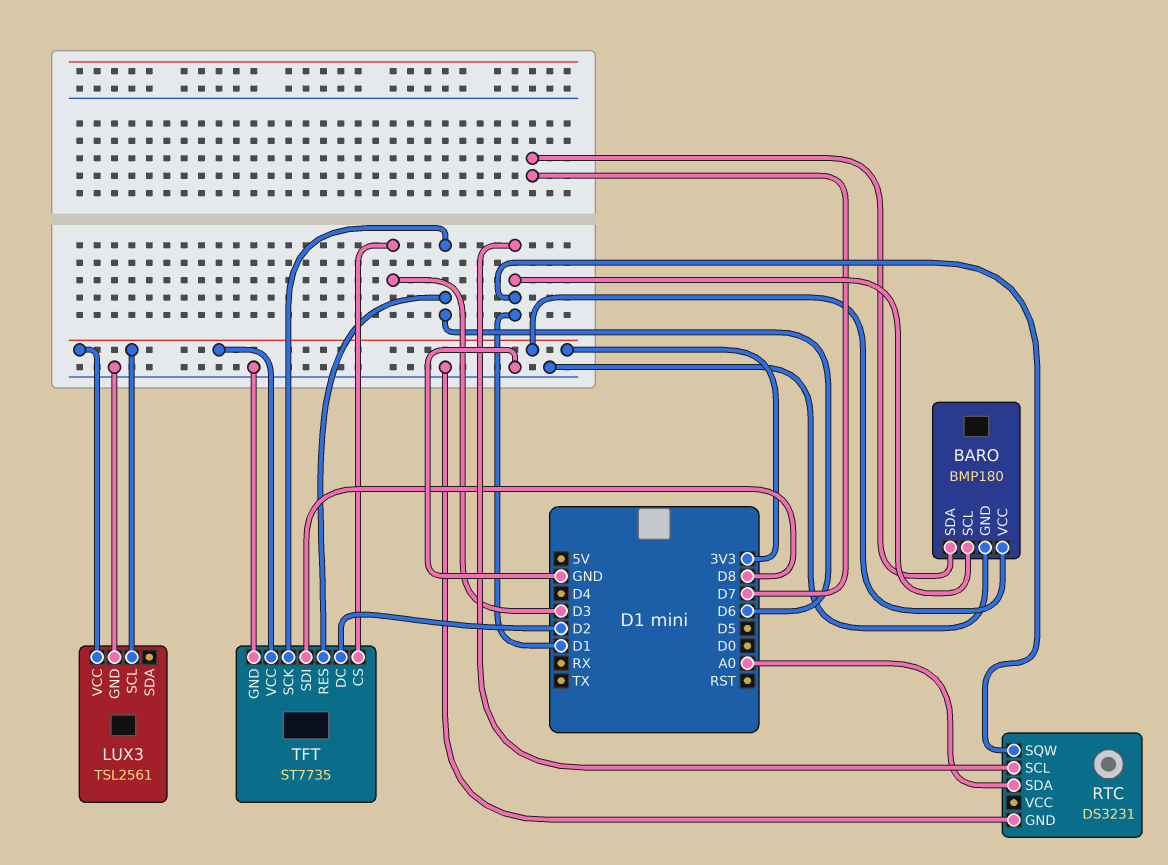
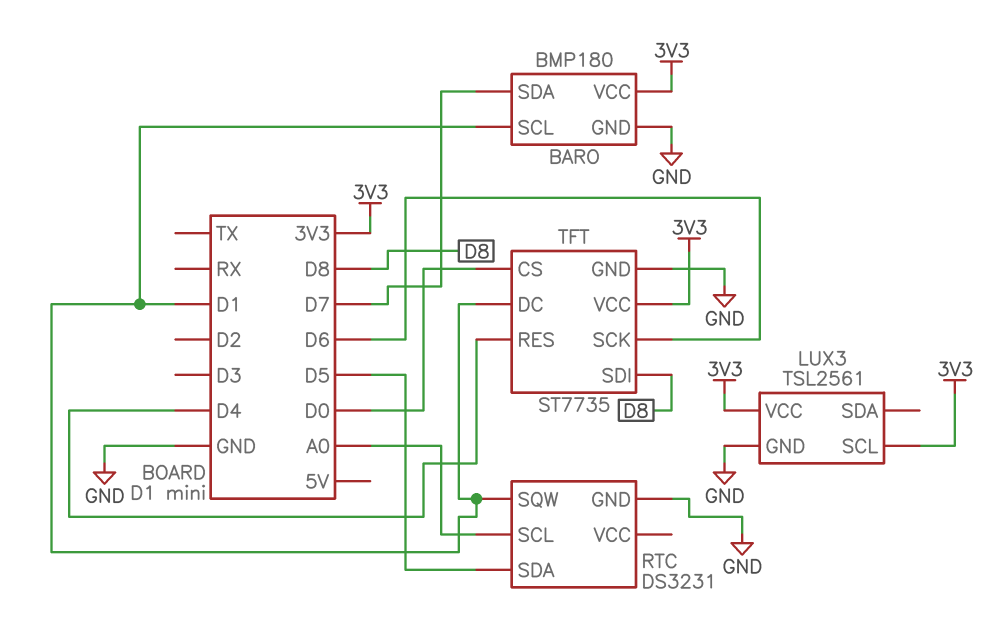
RTC pin SCL: D1 -> A0
RTC pin SDA: A0 -> D5
TFT pin CS: D3 -> D0
TFT pin DC: D2 -> D1
TFT pin RES: D6 -> D4

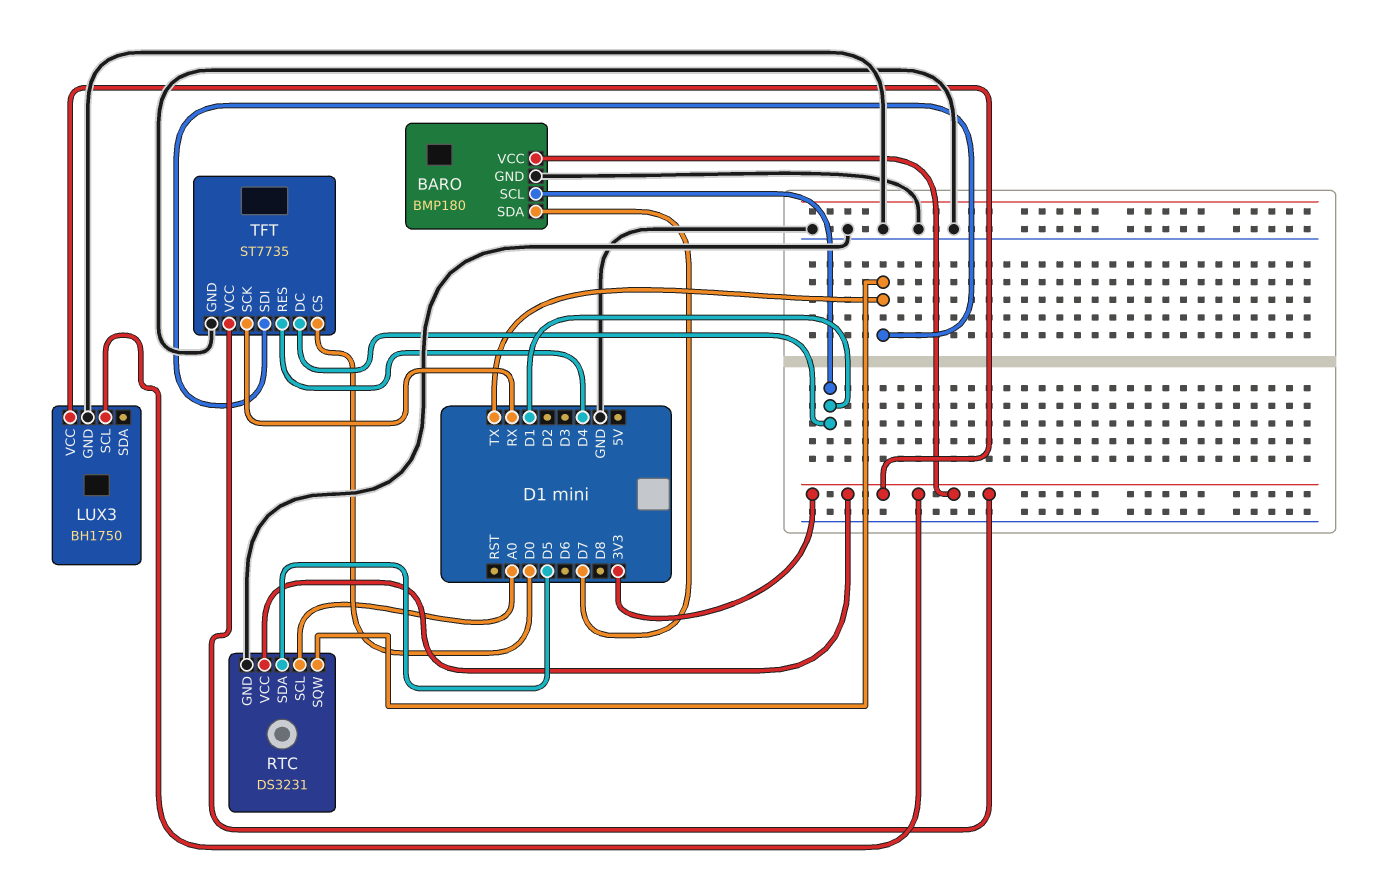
LUX3: TSL2561 -> BH1750
RTC pin SQW: D1 -> TX
RTC pin VCC: none -> 3V3
TFT pin SCK: D6 -> RX
TFT pin SDI: D8 -> TX

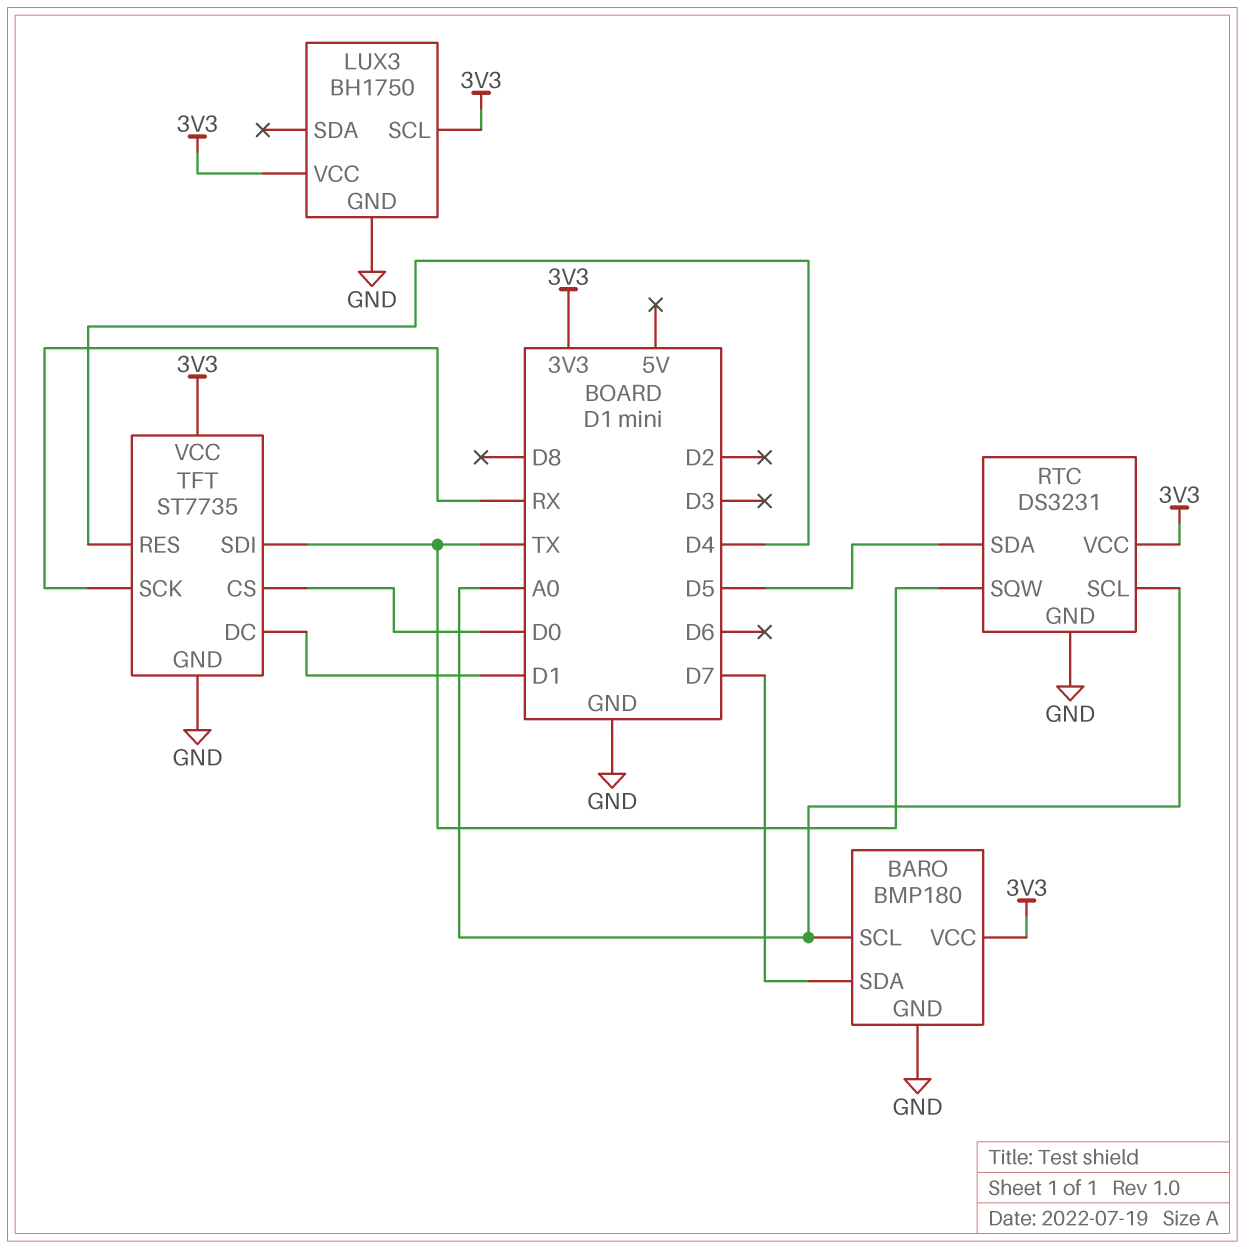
BARO pin SCL: D1 -> A0

